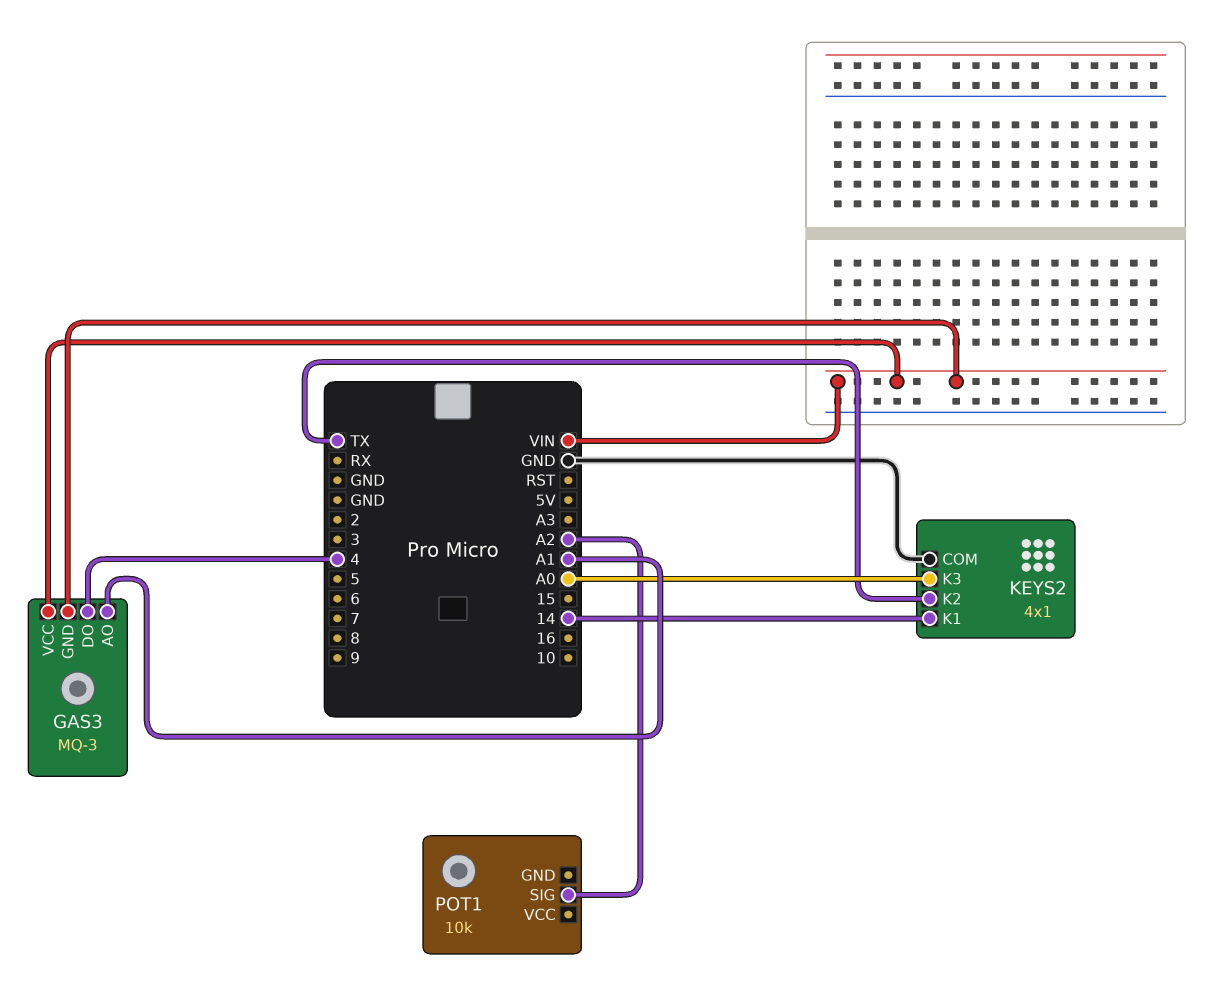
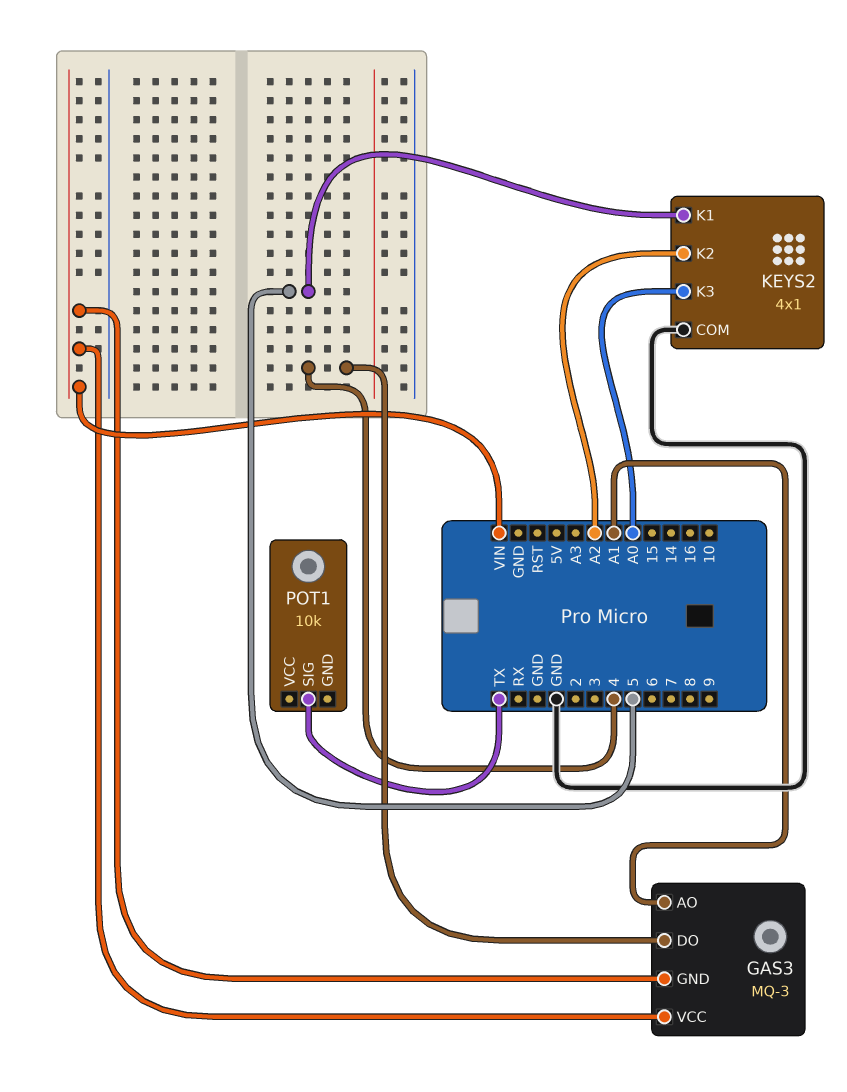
KEYS2 pin K1: 14 -> 5
KEYS2 pin K2: TX -> A2
POT1 pin SIG: A2 -> TX

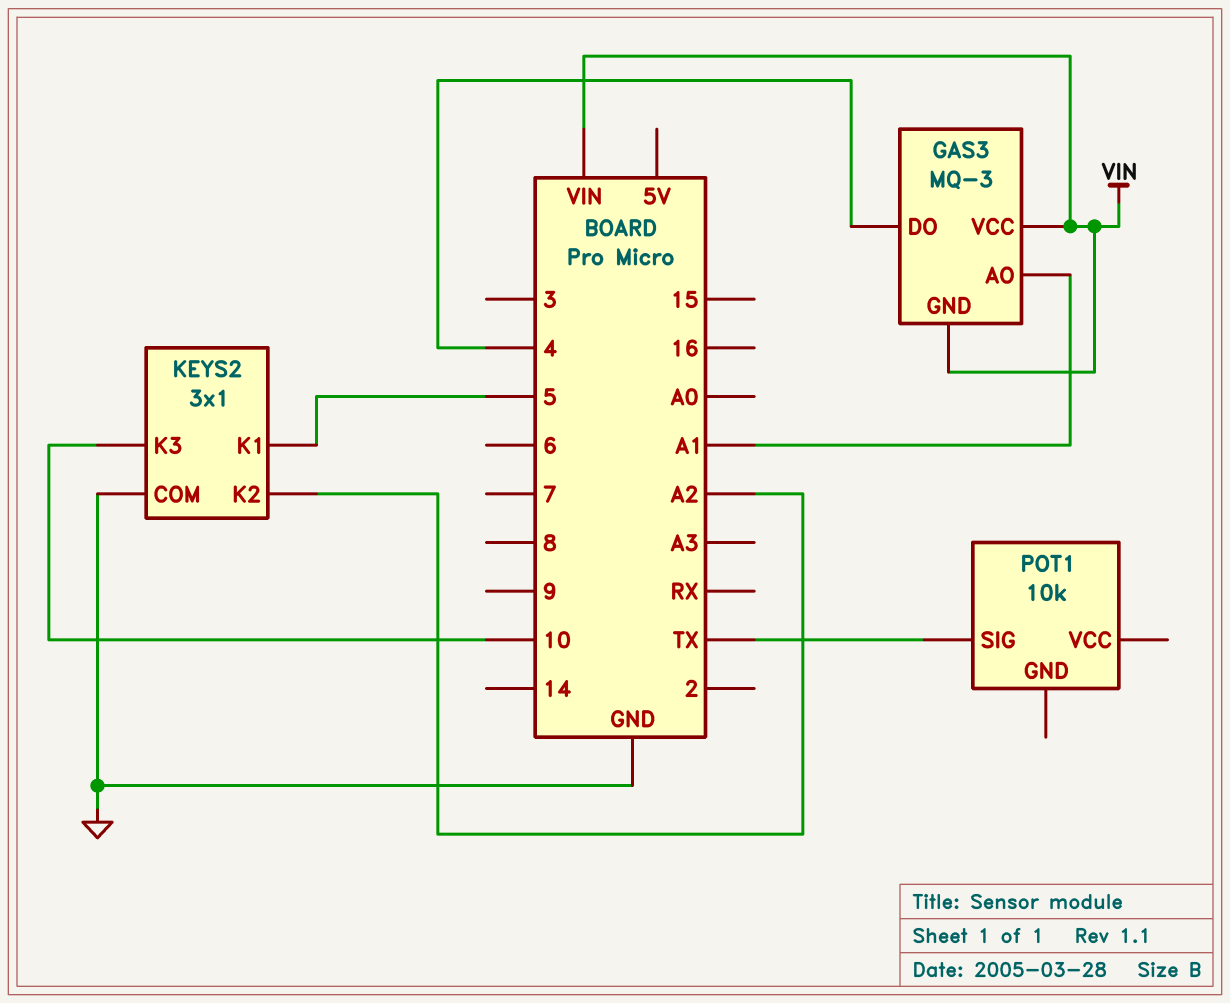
KEYS2: 4x1 -> 3x1
KEYS2 pin K3: A0 -> 10

